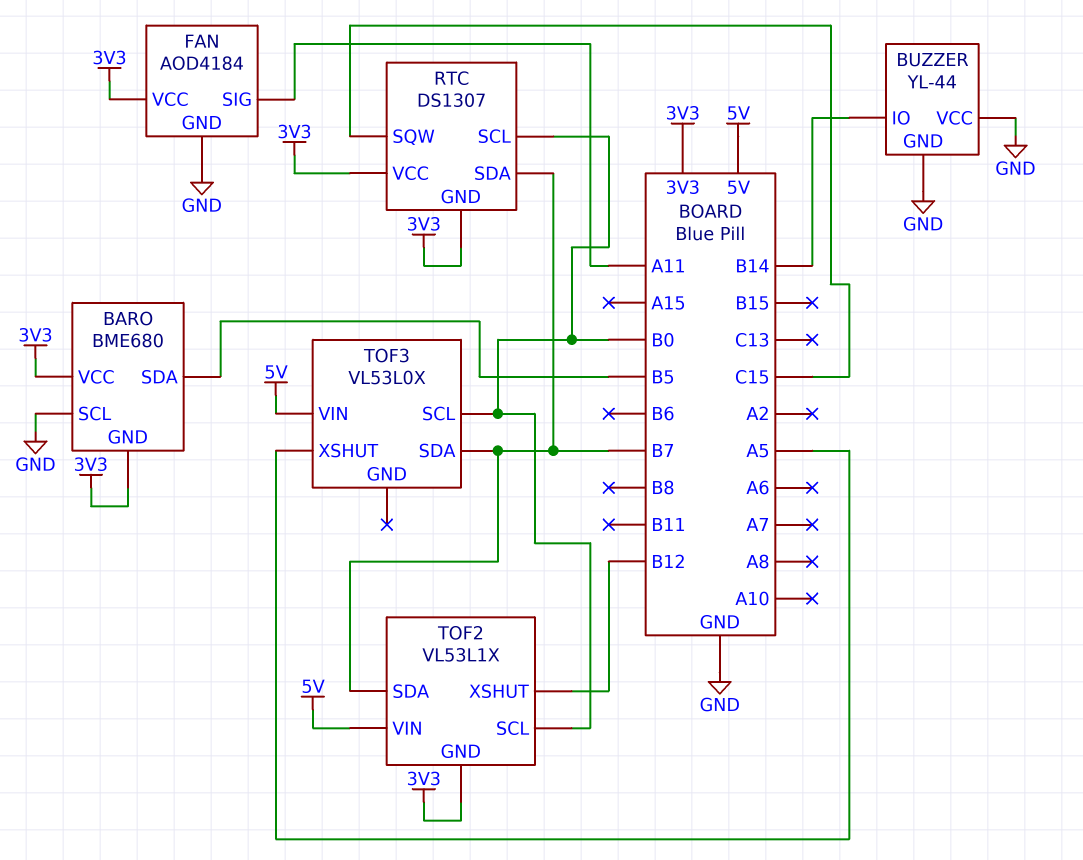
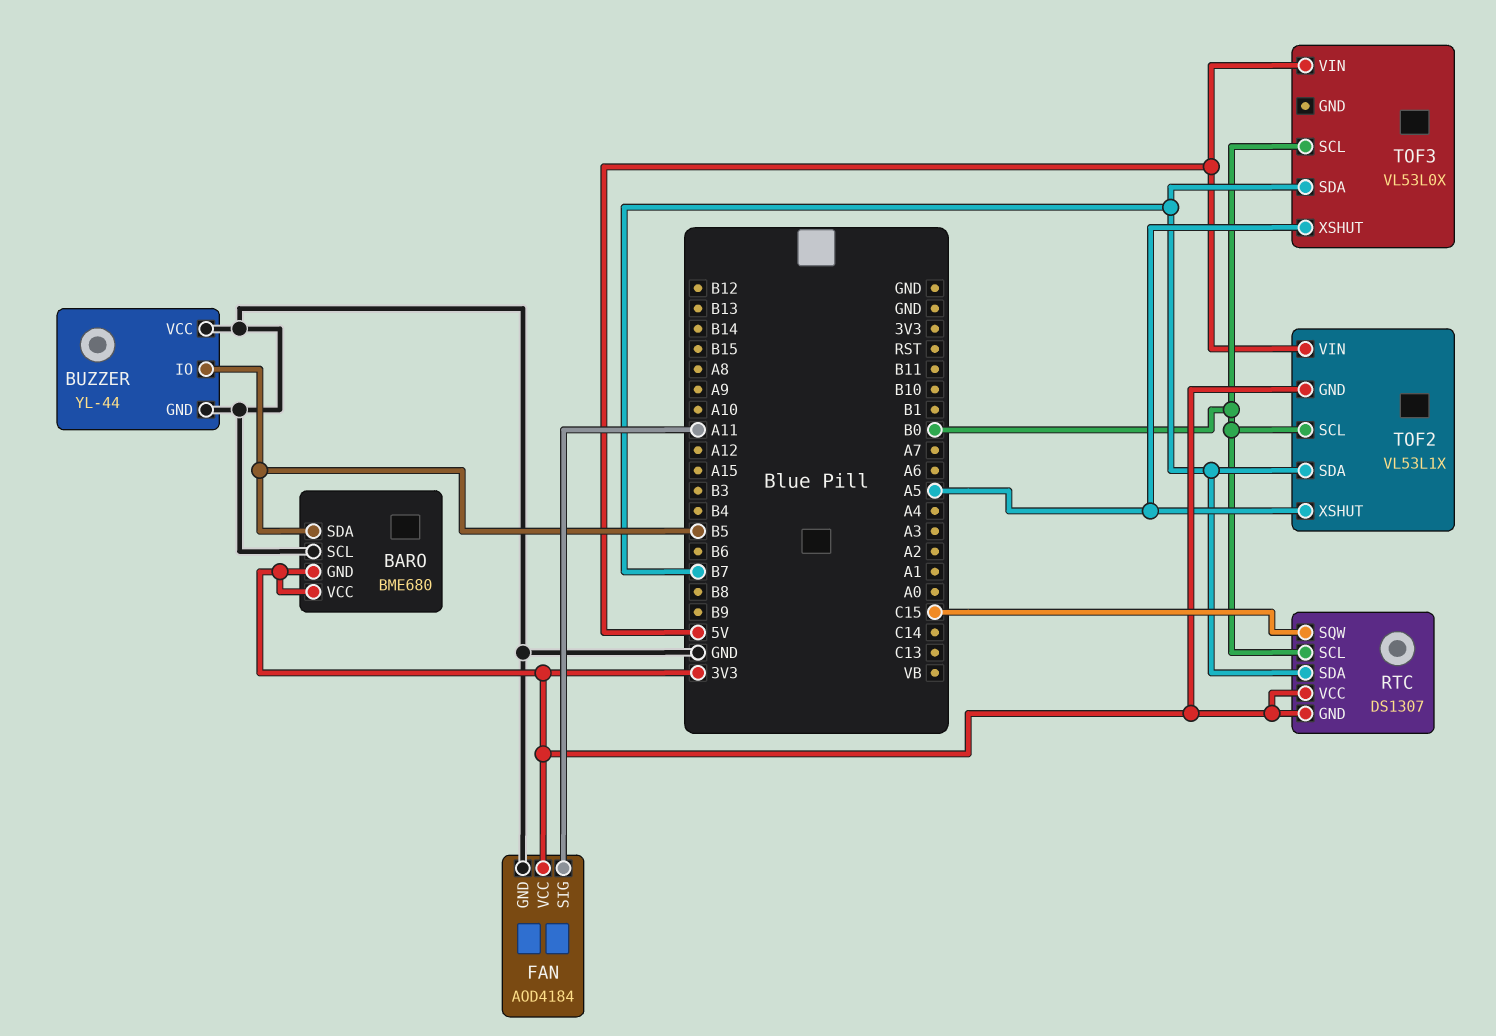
BUZZER pin IO: B14 -> B5
TOF2 pin XSHUT: B12 -> A5

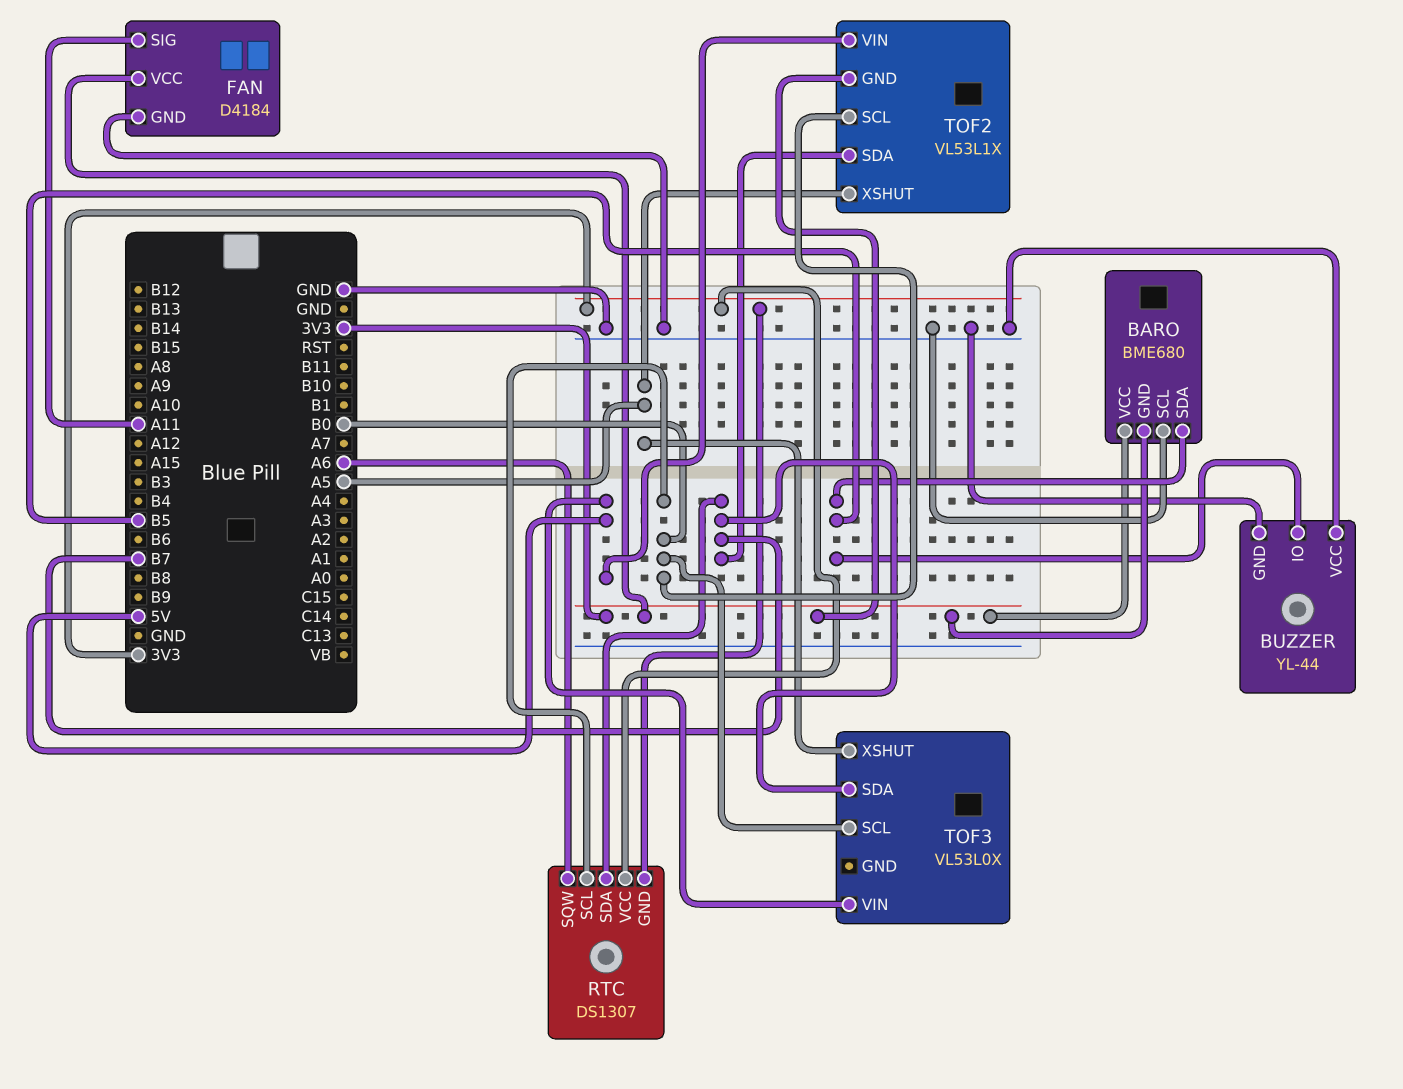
FAN: AOD4184 -> D4184
RTC pin SQW: C15 -> A6

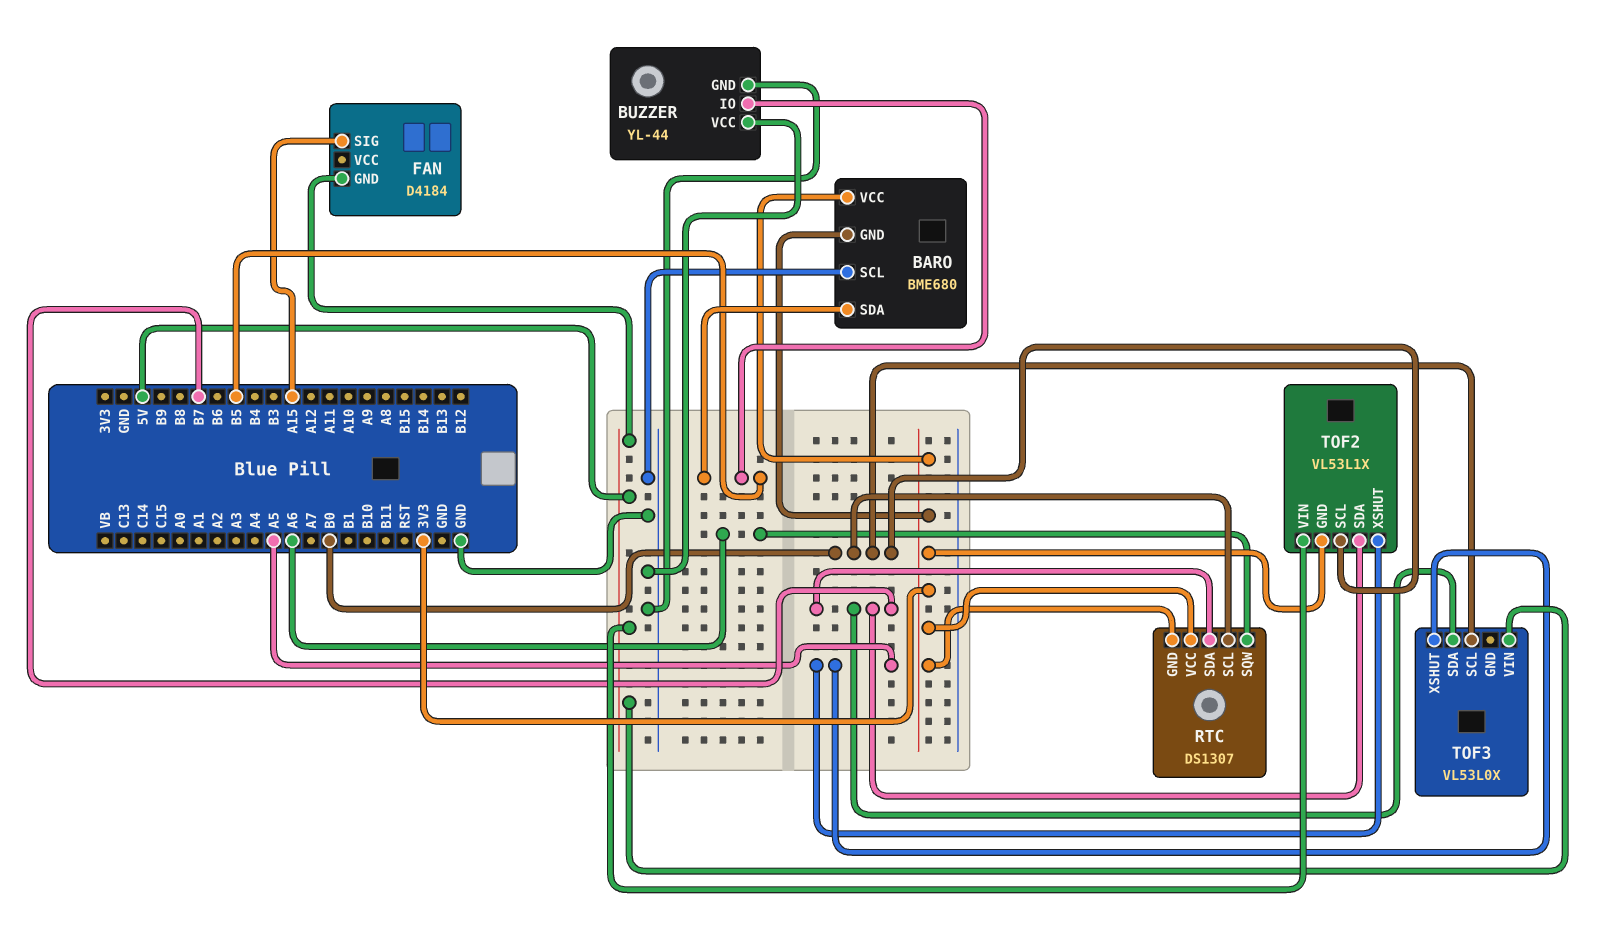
FAN pin GND: GND -> 5V
FAN pin SIG: A11 -> A15
FAN pin VCC: 3V3 -> none

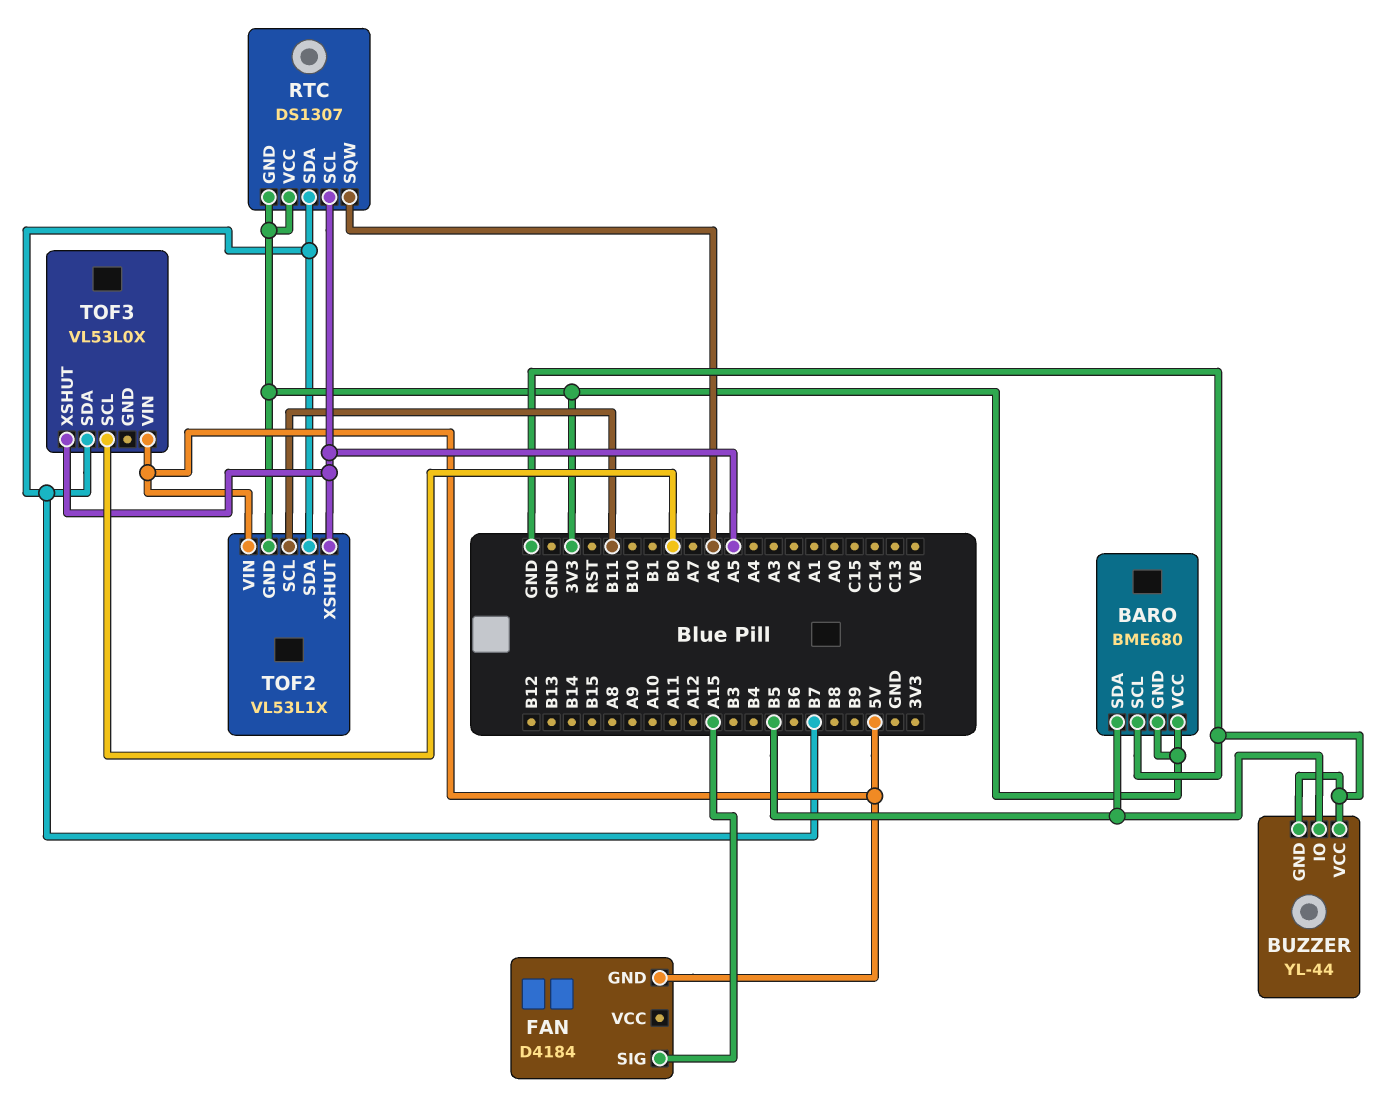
RTC pin SCL: B0 -> A5
TOF2 pin SCL: B0 -> B11

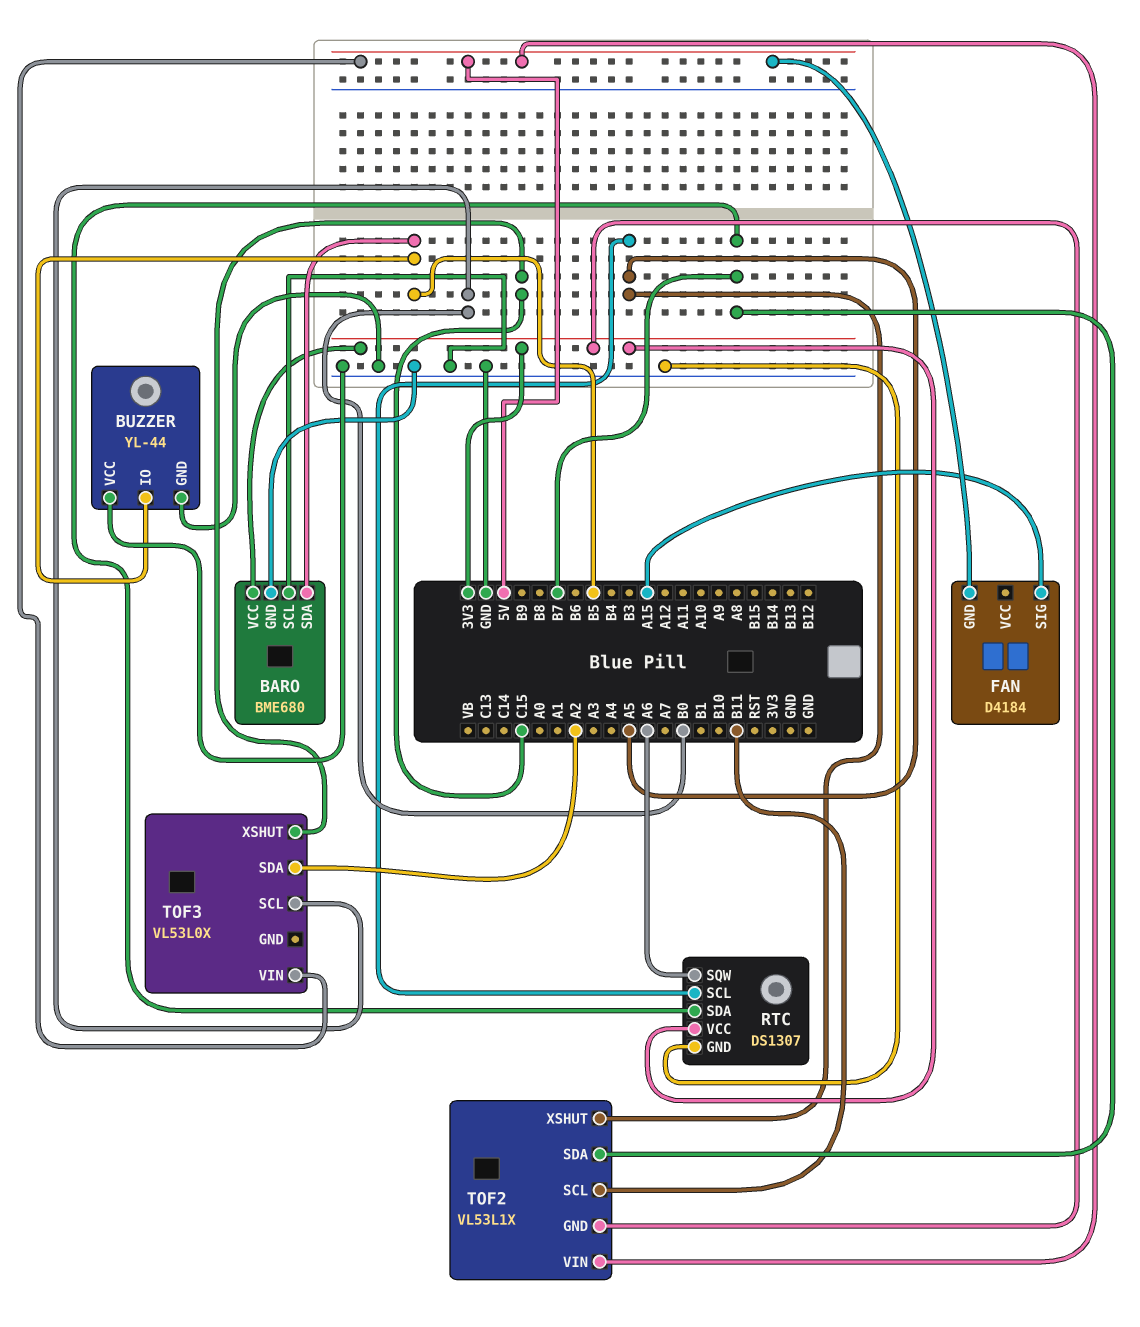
BARO pin GND: 3V3 -> GND
RTC pin GND: 3V3 -> GND
TOF3 pin SDA: B7 -> A2
TOF3 pin XSHUT: A5 -> C15

